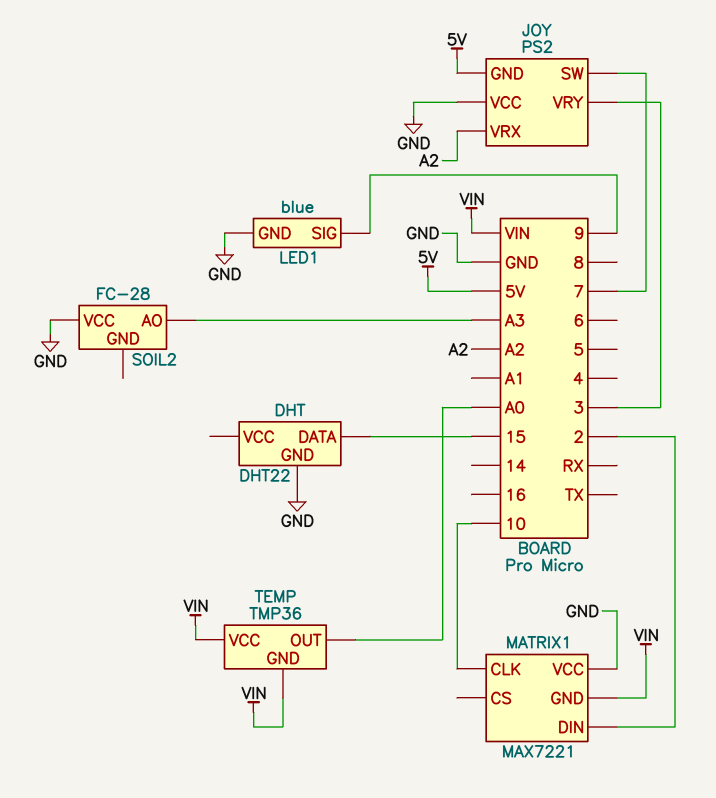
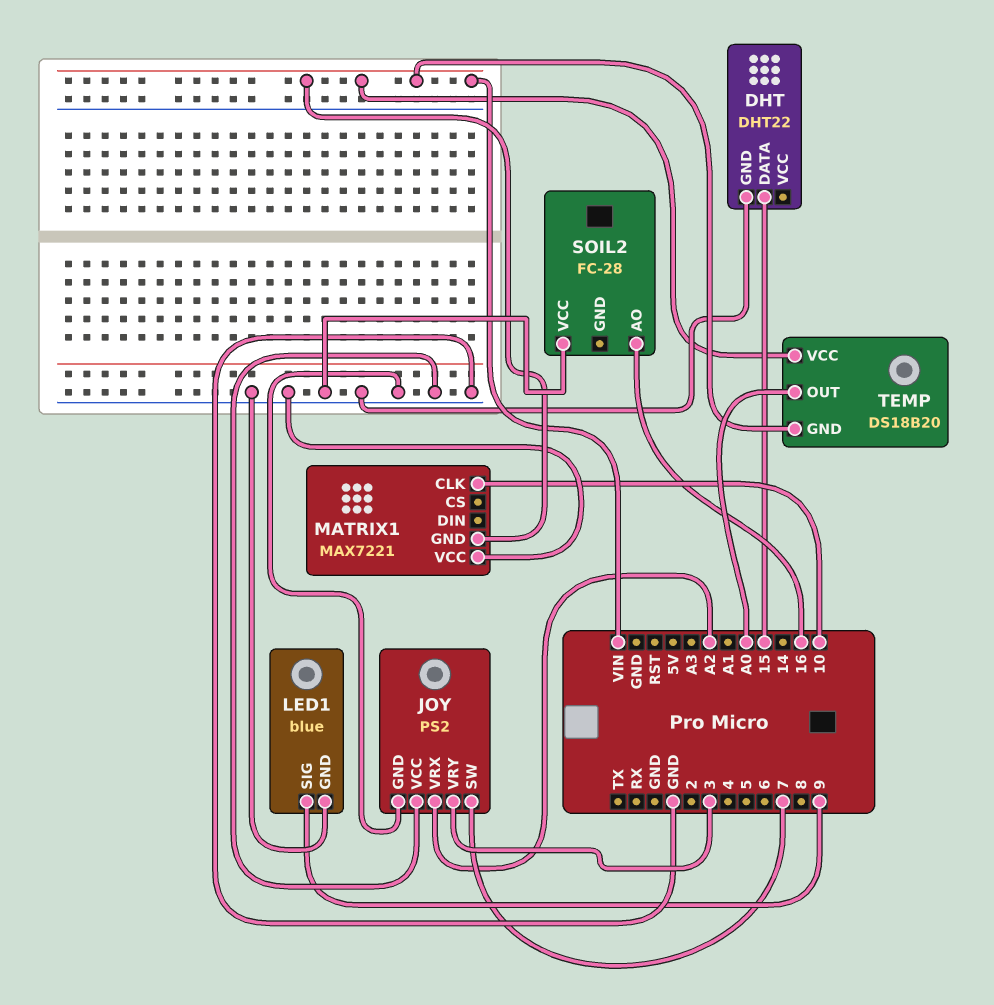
JOY pin GND: 5V -> GND
MATRIX1 pin DIN: 2 -> none
SOIL2 pin AO: A3 -> 16
TEMP: TMP36 -> DS18B20

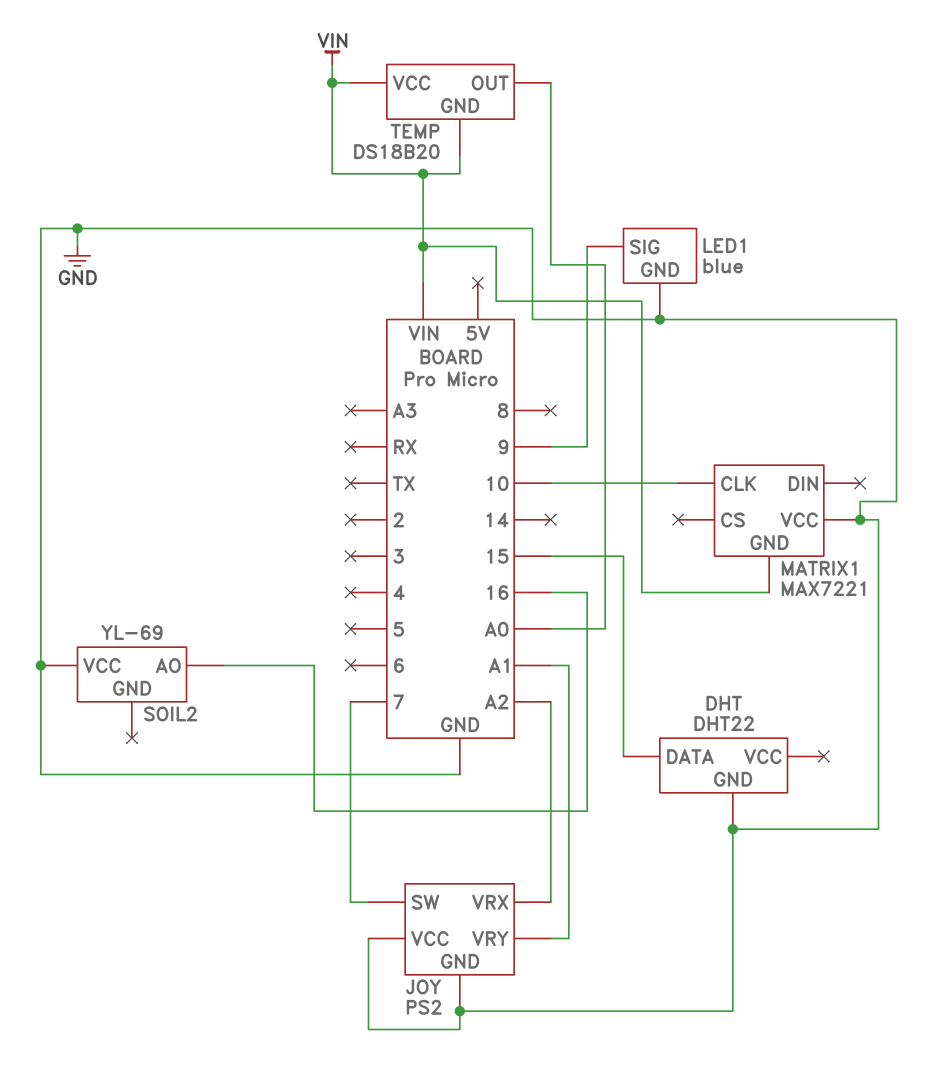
JOY pin VRY: 3 -> A1
SOIL2: FC-28 -> YL-69

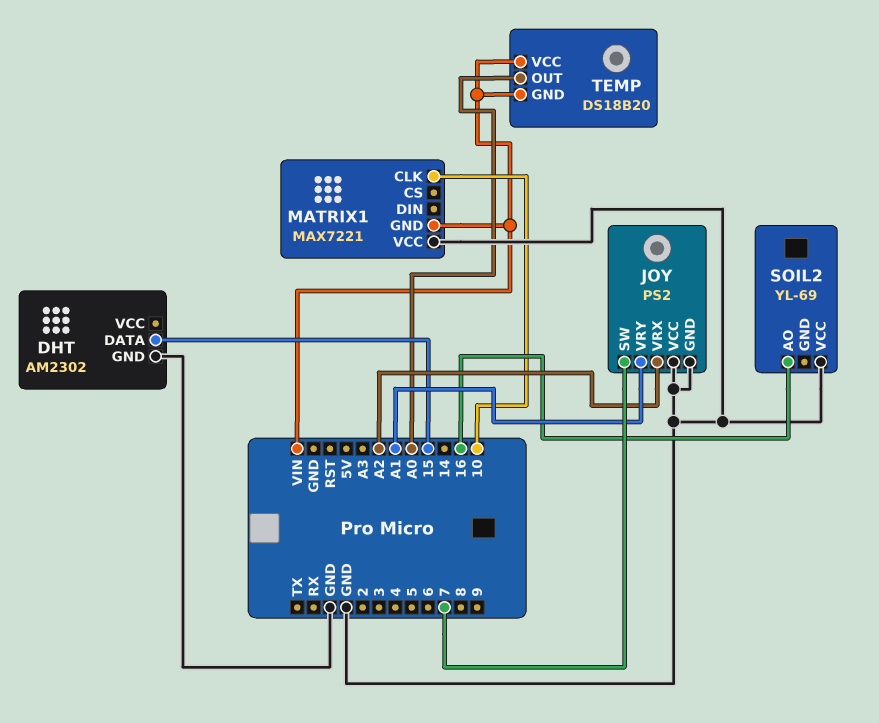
DHT: DHT22 -> AM2302
LED1: blue -> none
LED1 pin GND: GND -> none
LED1 pin SIG: 9 -> none

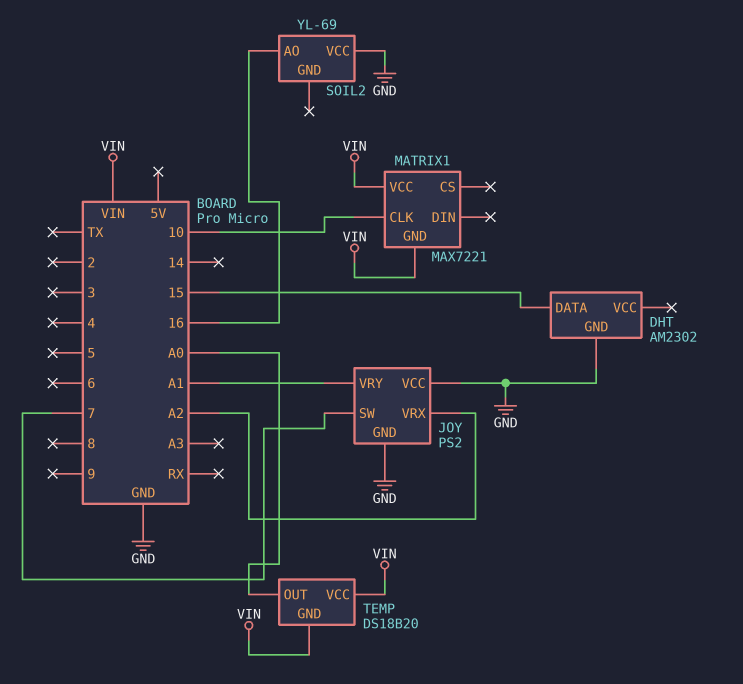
MATRIX1 pin VCC: GND -> VIN

